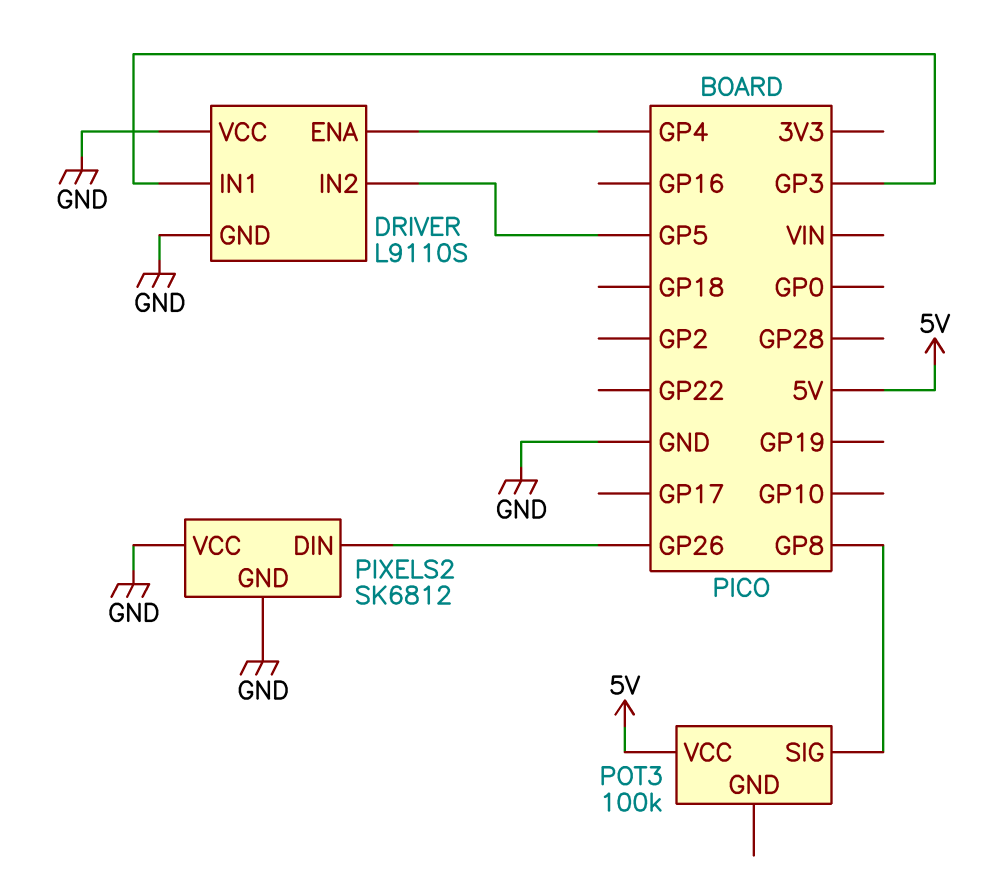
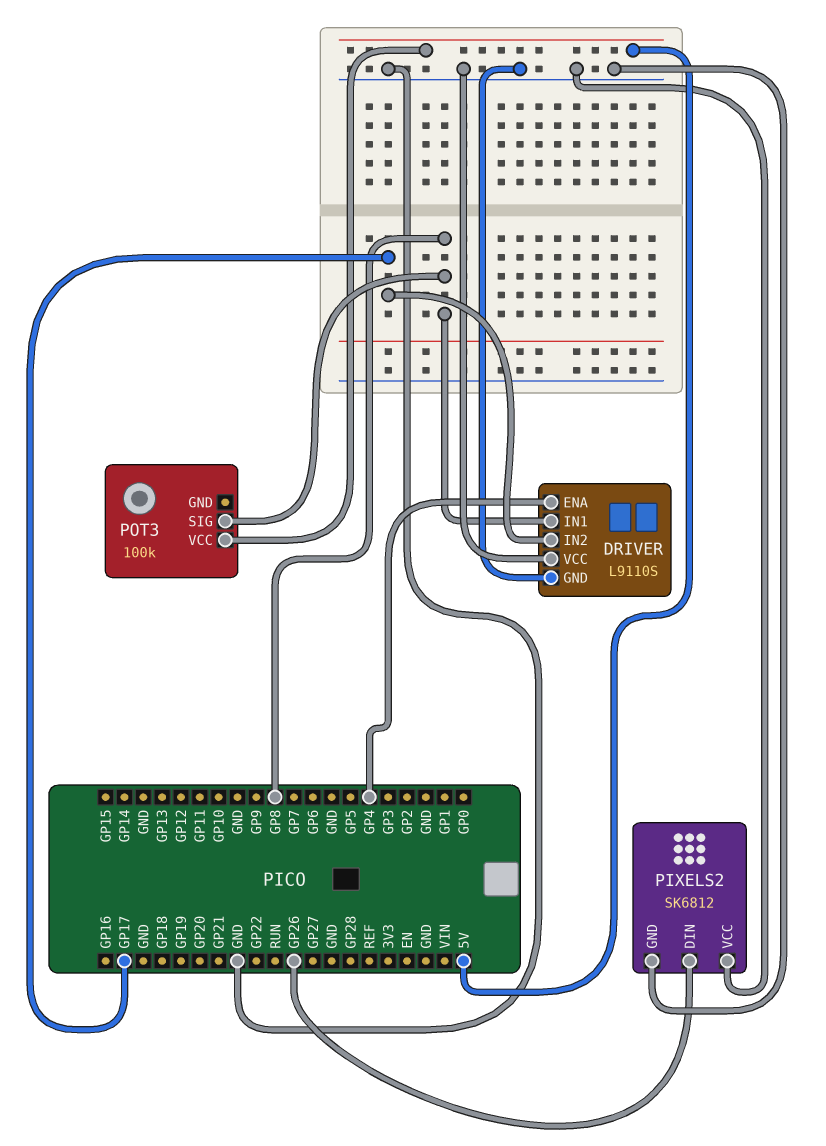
DRIVER pin IN1: GP3 -> GP8
DRIVER pin IN2: GP5 -> GP17

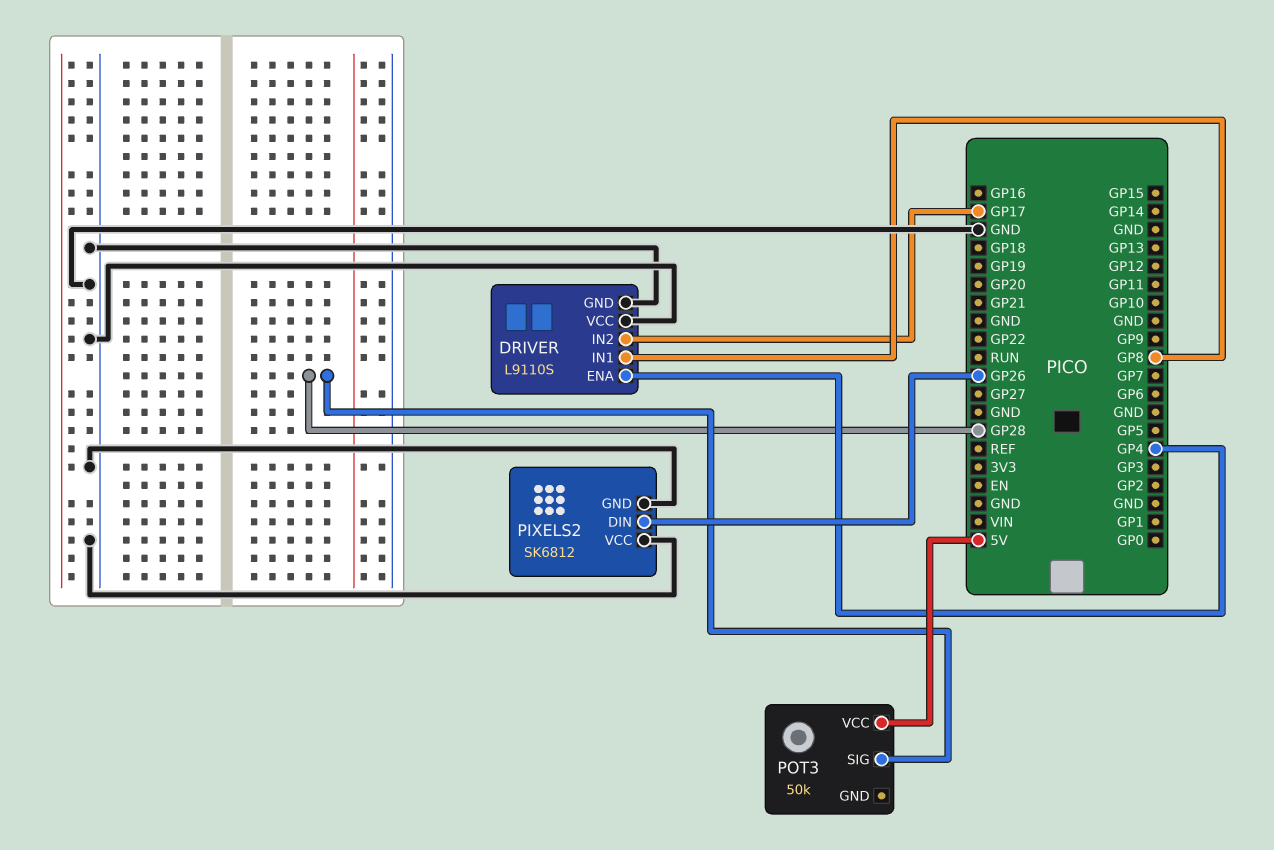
POT3: 100k -> 50k
POT3 pin SIG: GP8 -> GP28

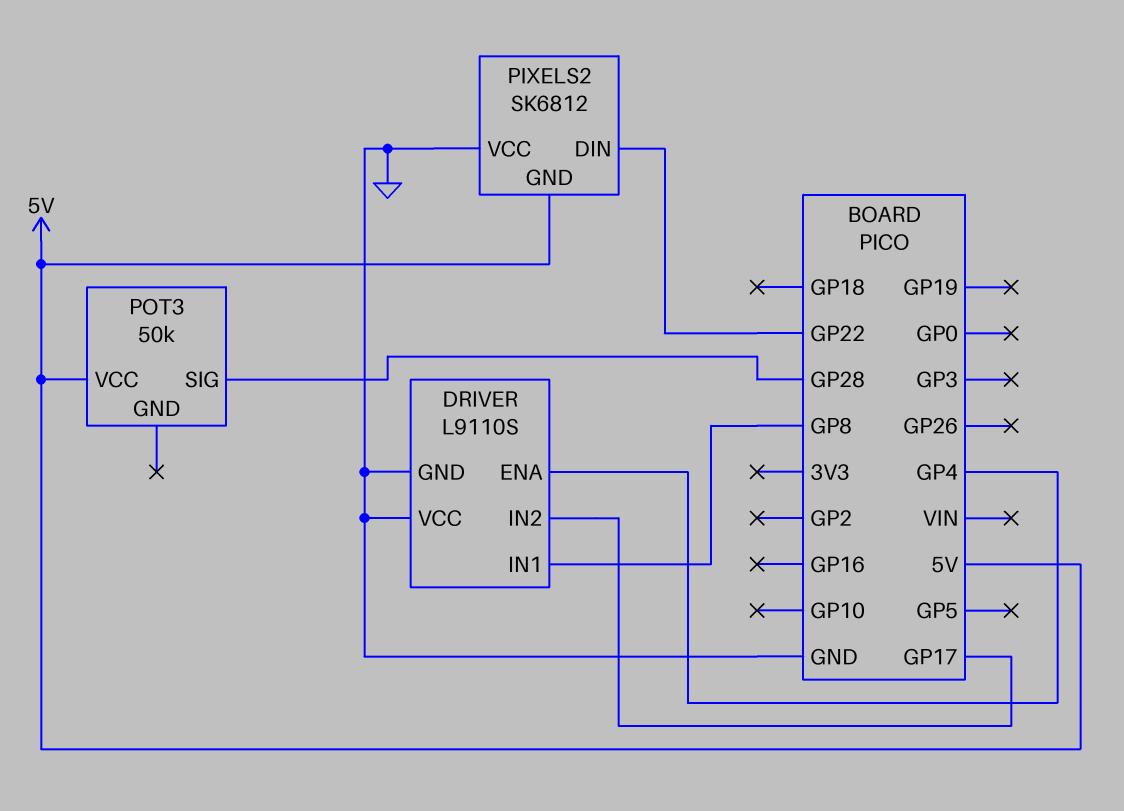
PIXELS2 pin DIN: GP26 -> GP22
PIXELS2 pin GND: GND -> 5V

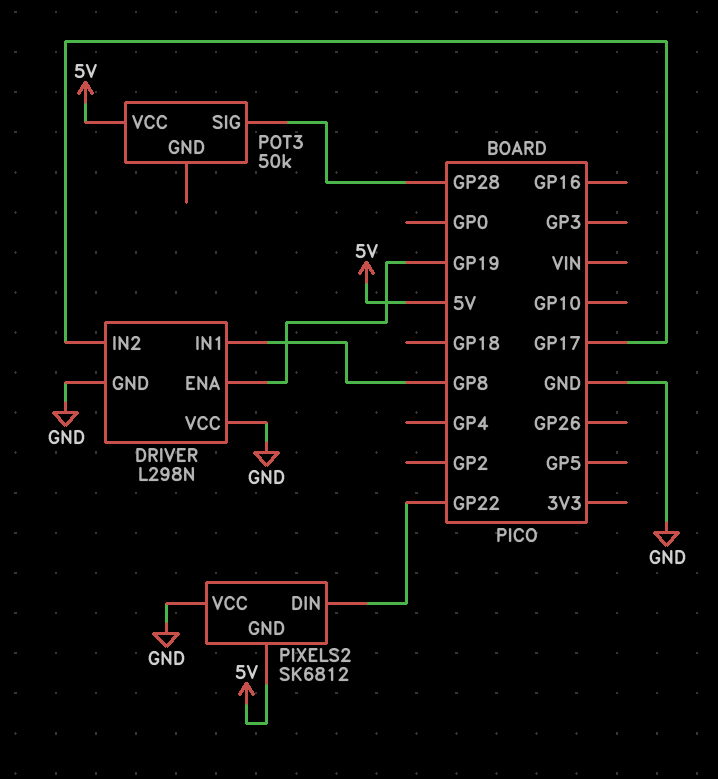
DRIVER: L9110S -> L298N
DRIVER pin ENA: GP4 -> GP19

